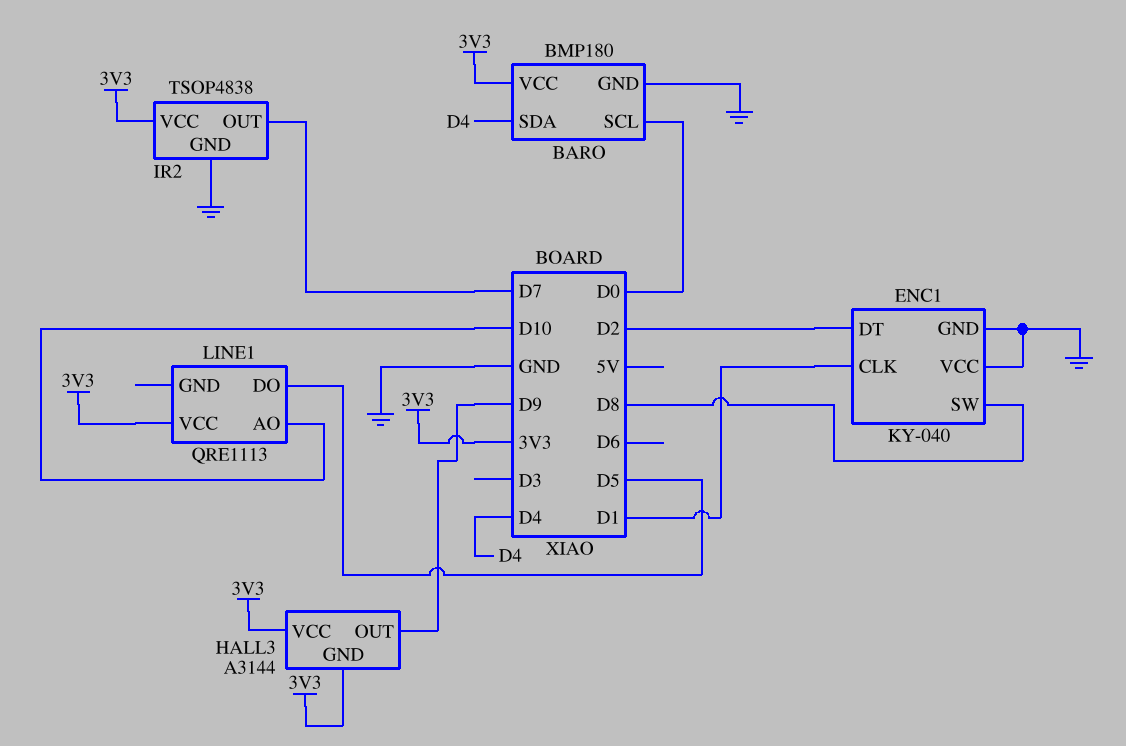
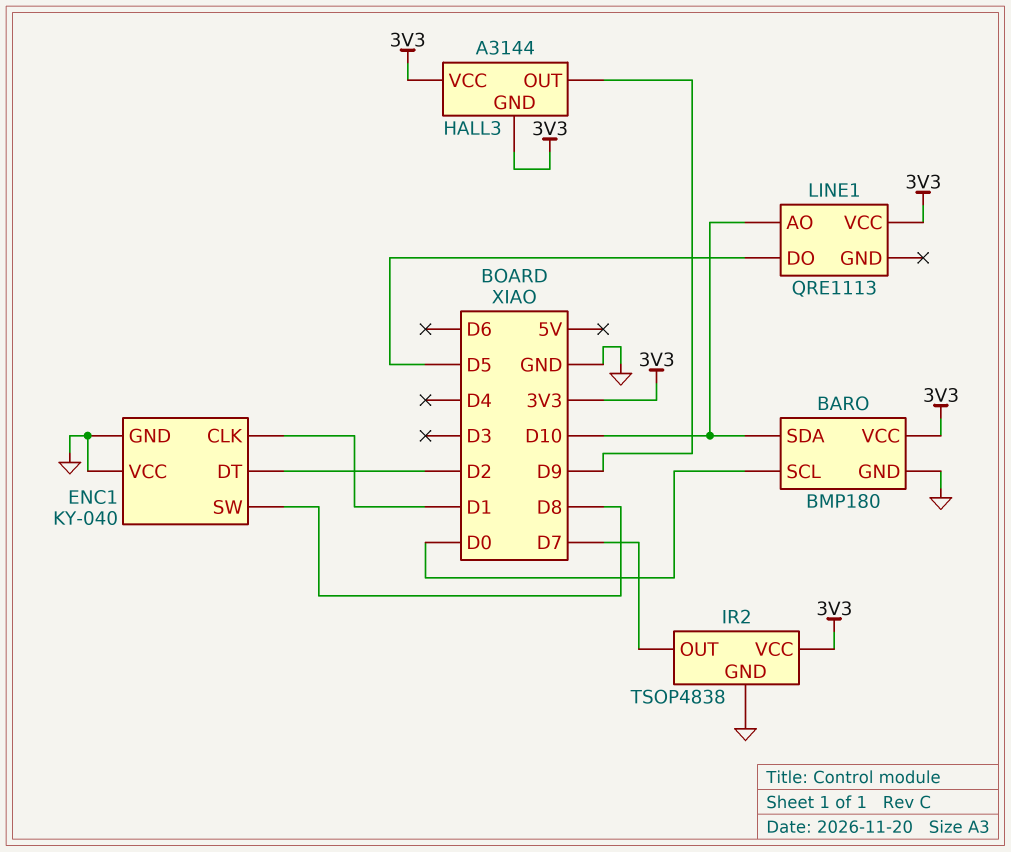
BARO pin SDA: D4 -> D10

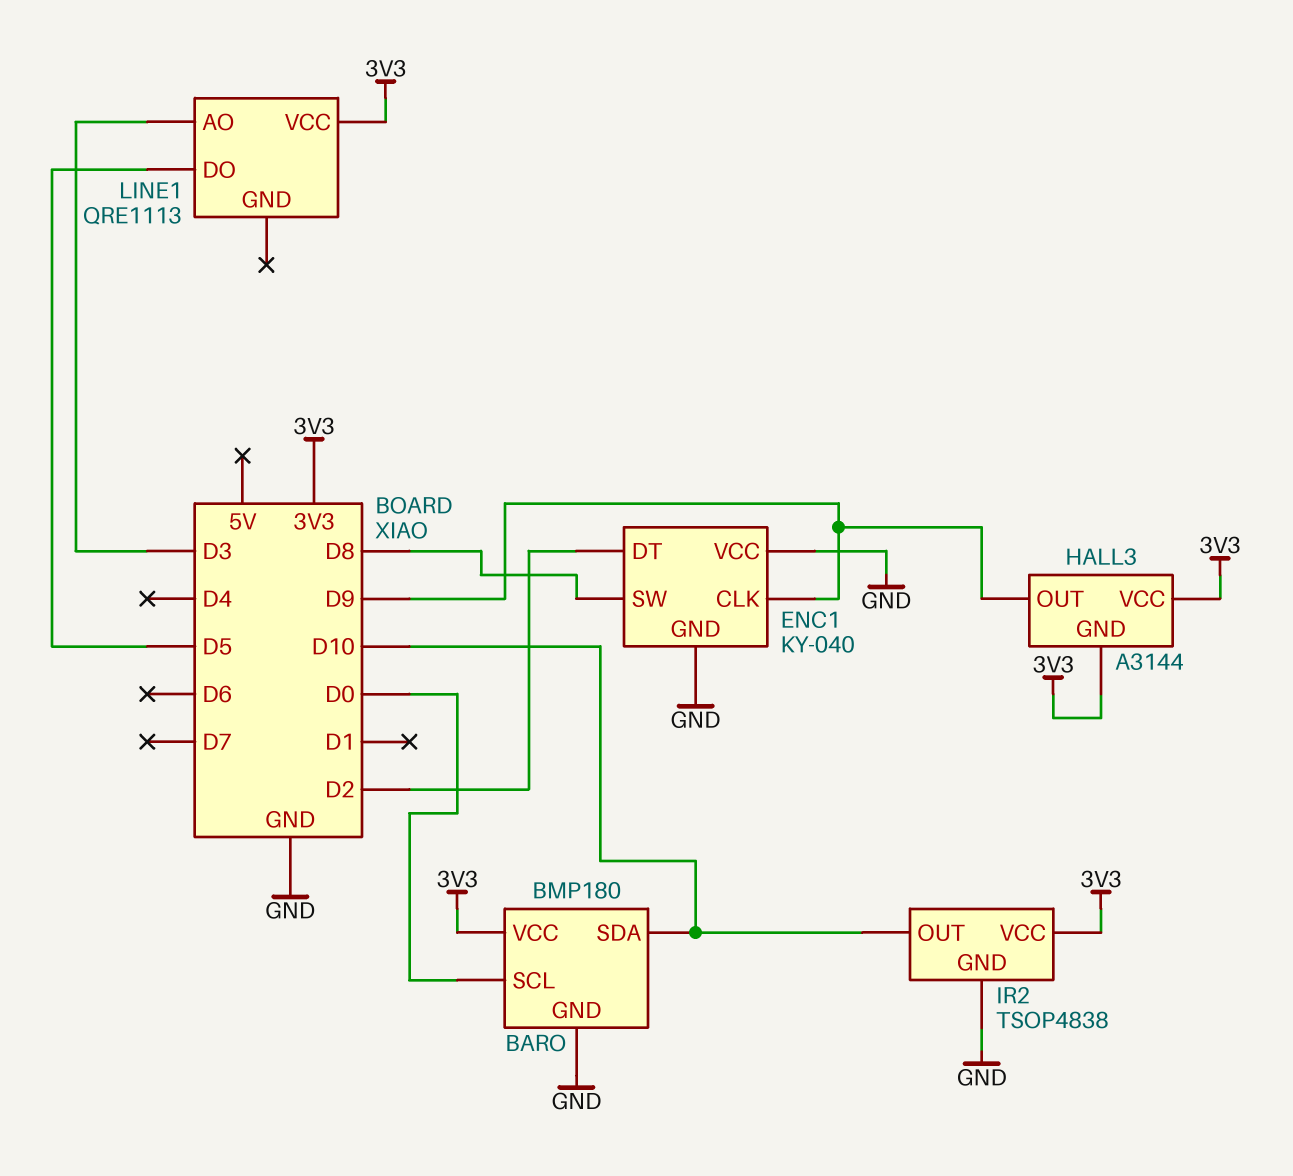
ENC1 pin CLK: D1 -> D9
IR2 pin OUT: D7 -> D10
LINE1 pin AO: D10 -> D3

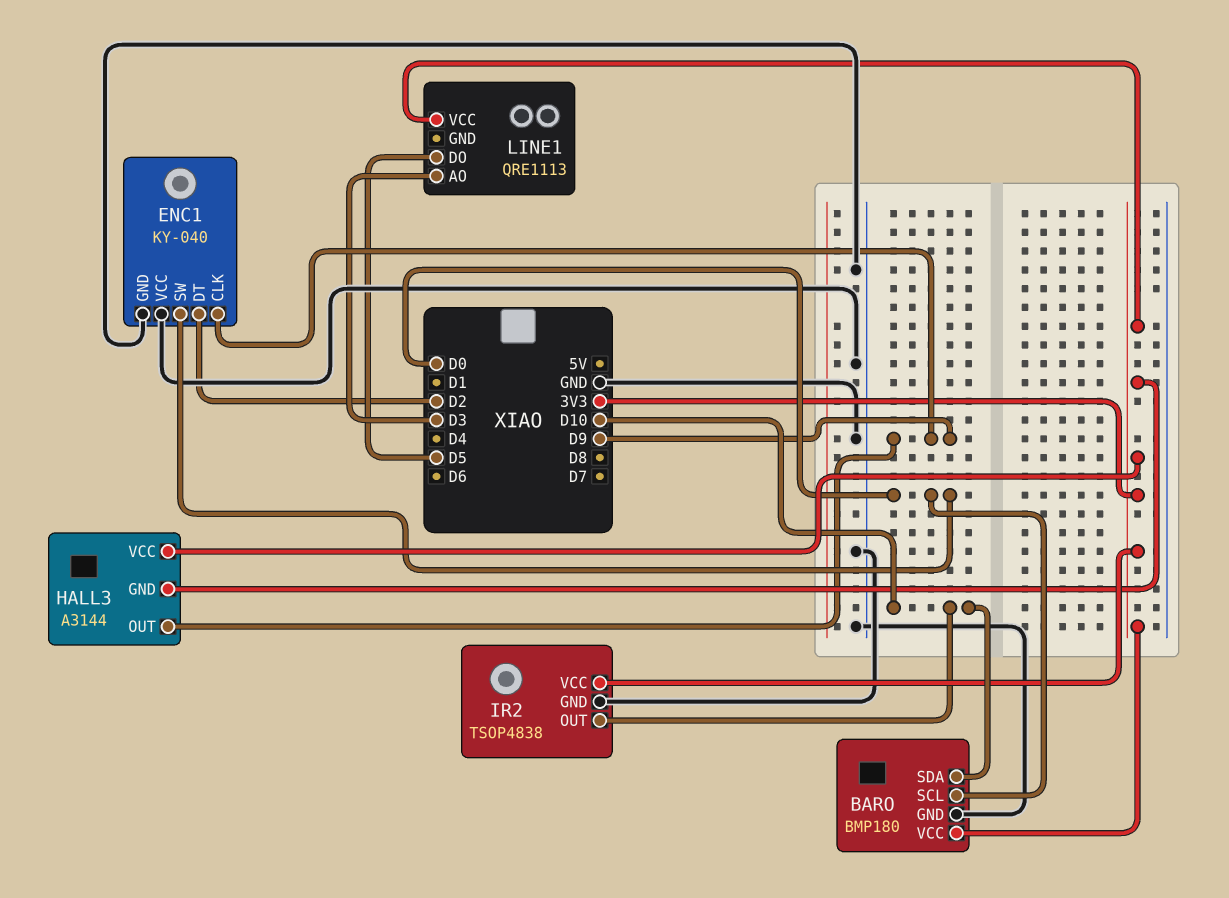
ENC1 pin SW: D8 -> D0

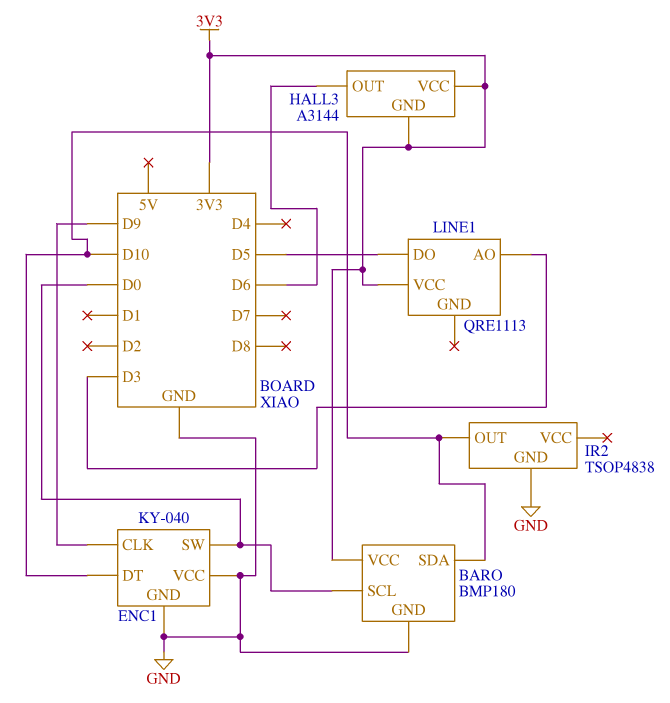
ENC1 pin DT: D2 -> D10
HALL3 pin OUT: D9 -> D6
IR2 pin VCC: 3V3 -> none

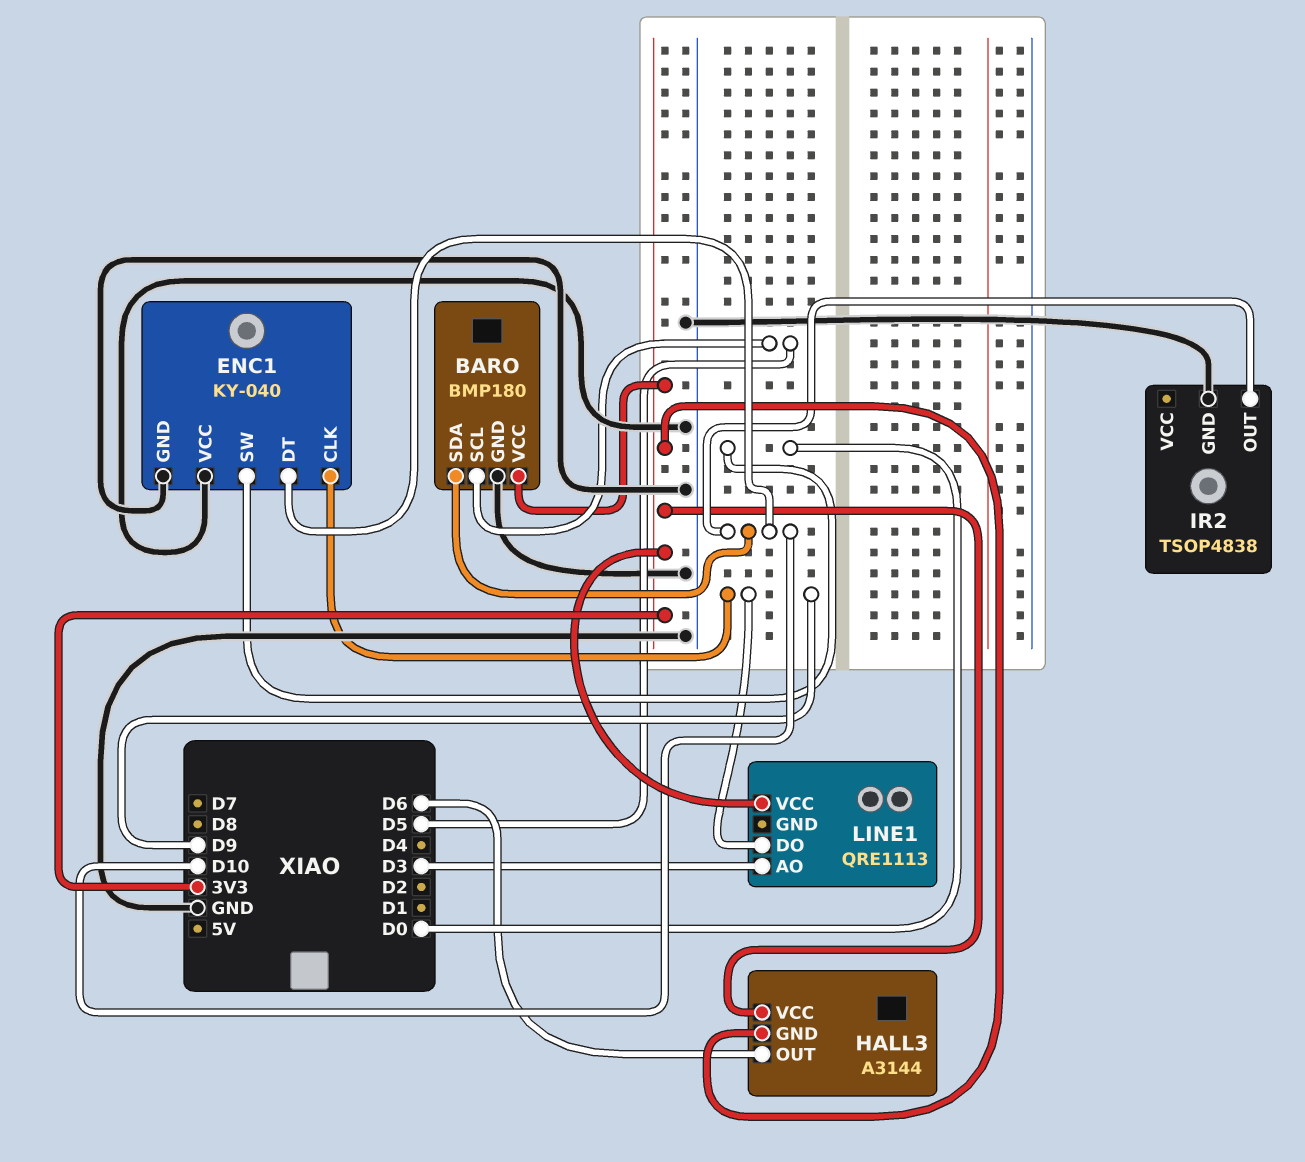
BARO pin SCL: D0 -> D5
LINE1 pin DO: D5 -> D9

